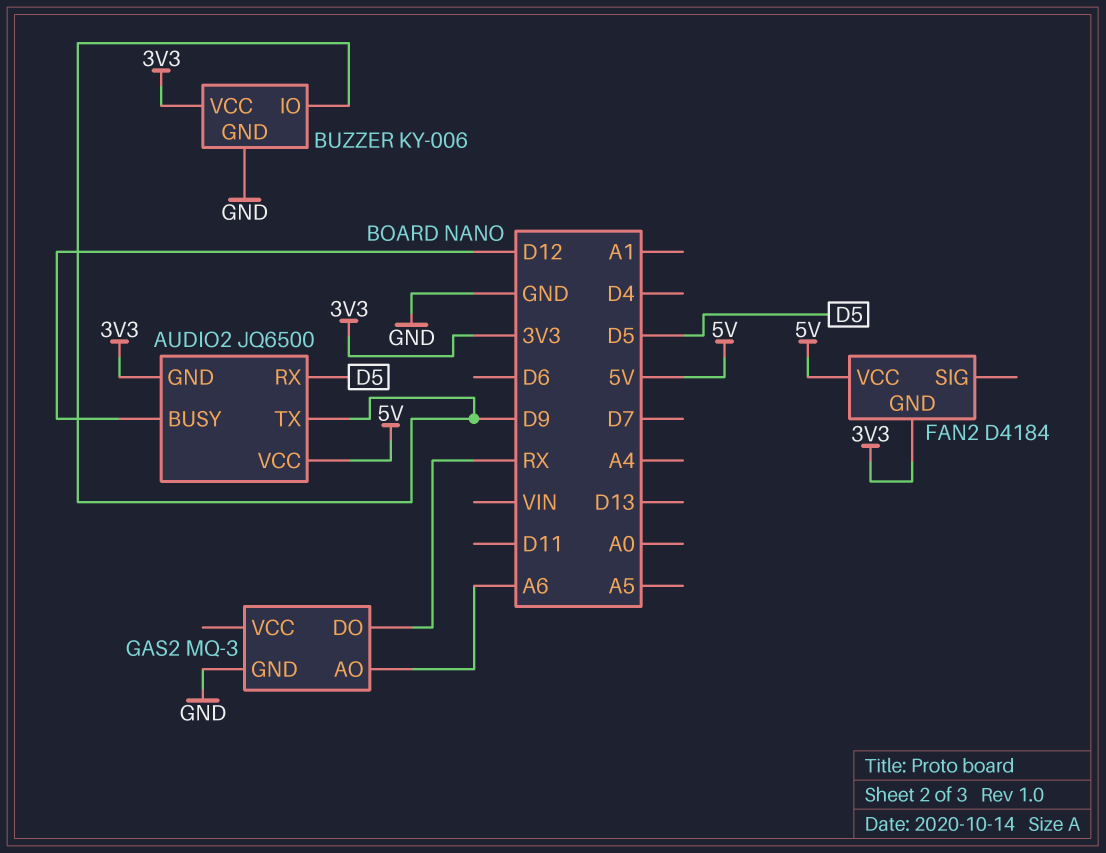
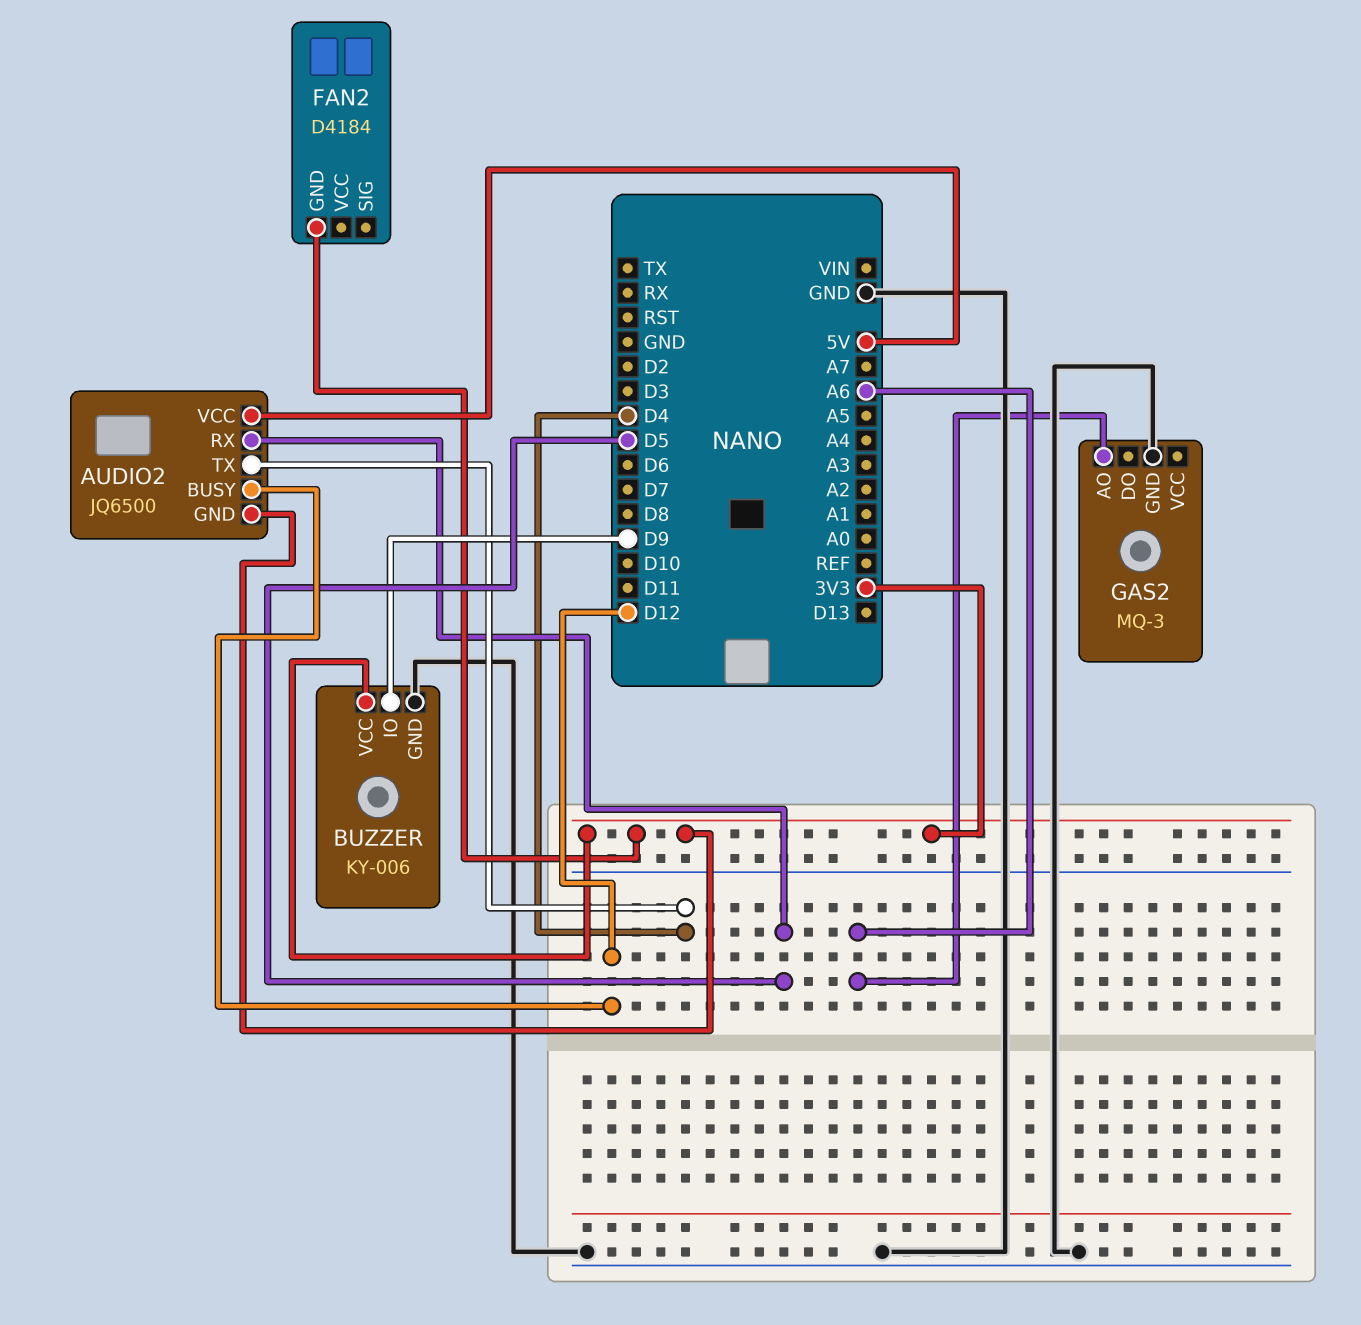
AUDIO2 pin TX: D9 -> D4
FAN2 pin VCC: 5V -> none
GAS2 pin DO: RX -> none

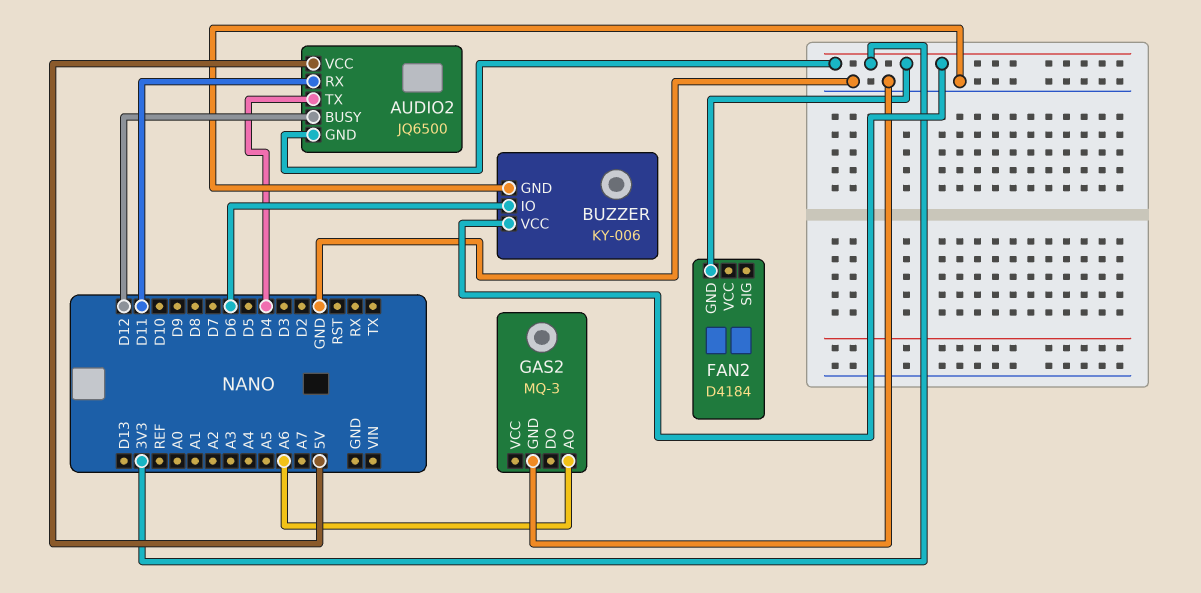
AUDIO2 pin RX: D5 -> D11
BUZZER pin IO: D9 -> D6

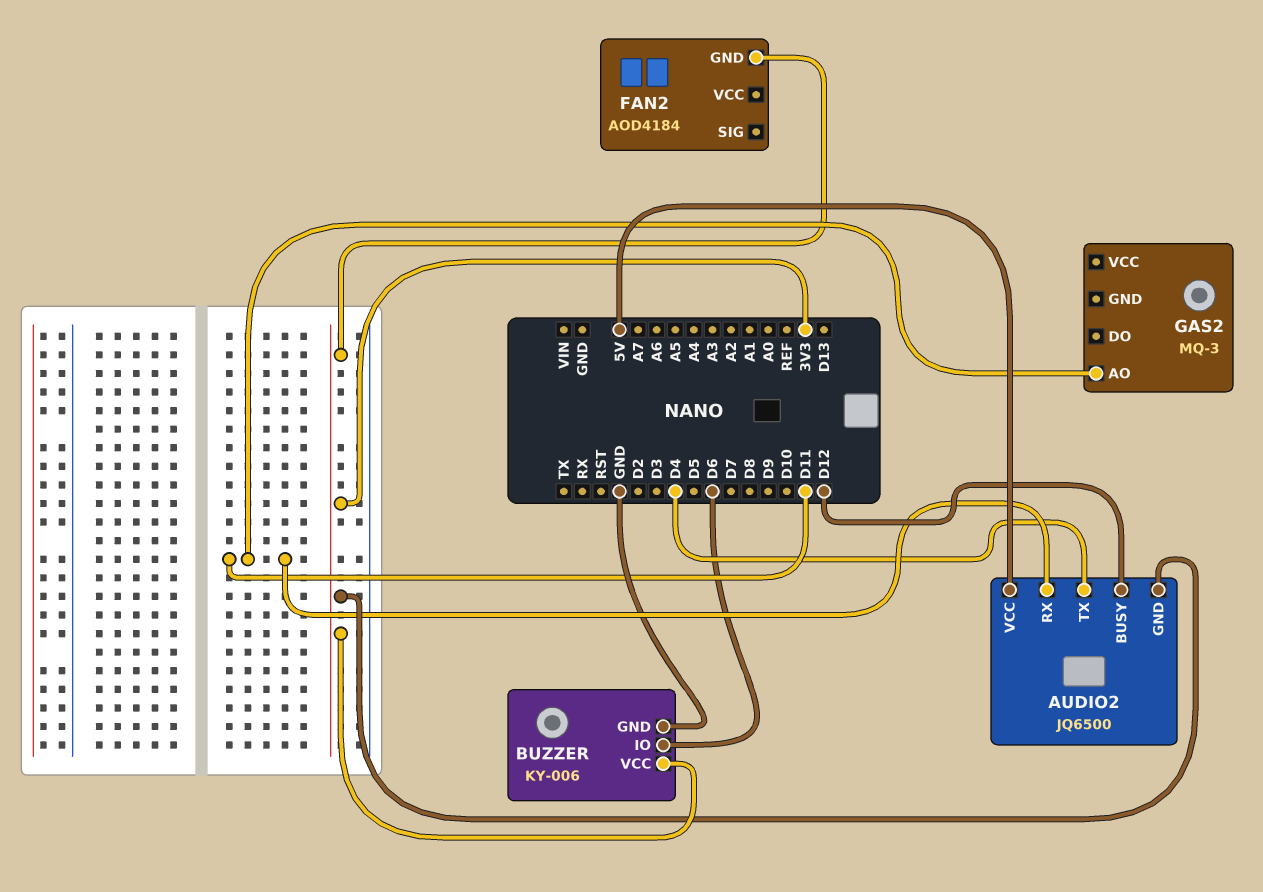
FAN2: D4184 -> AOD4184
GAS2 pin AO: A6 -> D11
GAS2 pin GND: GND -> none

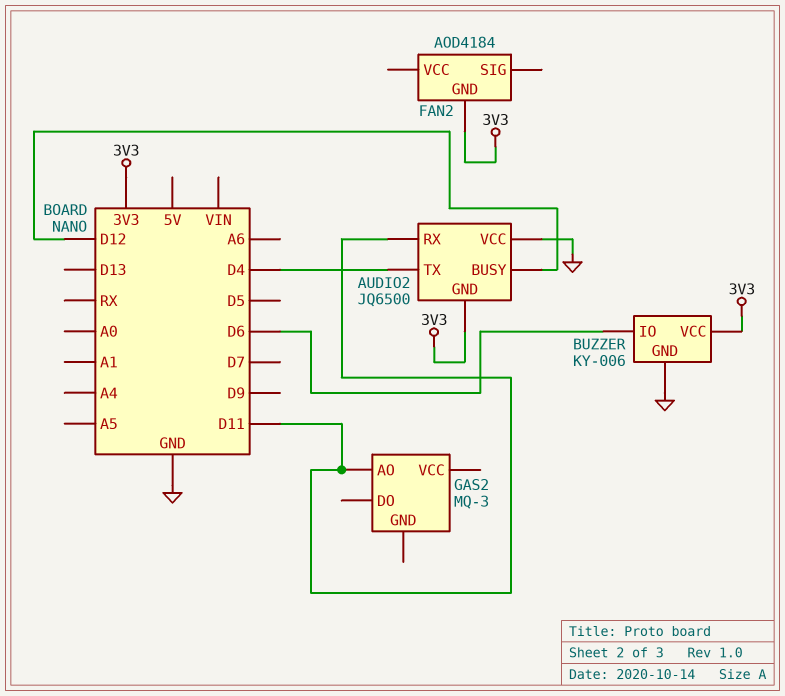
AUDIO2 pin VCC: 5V -> GND

